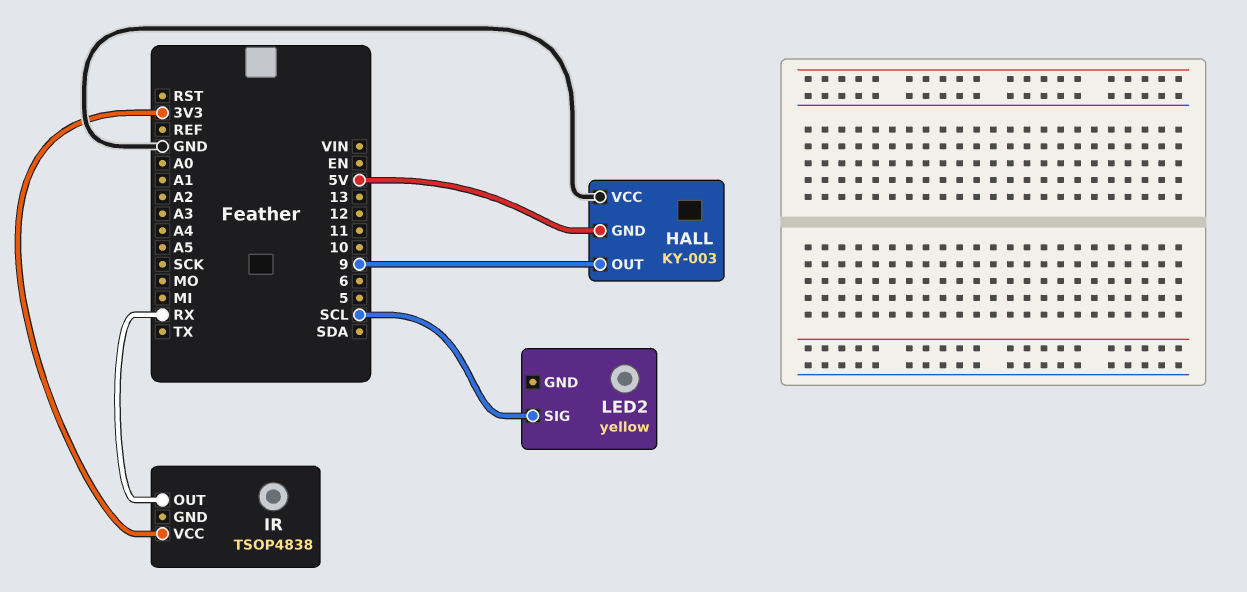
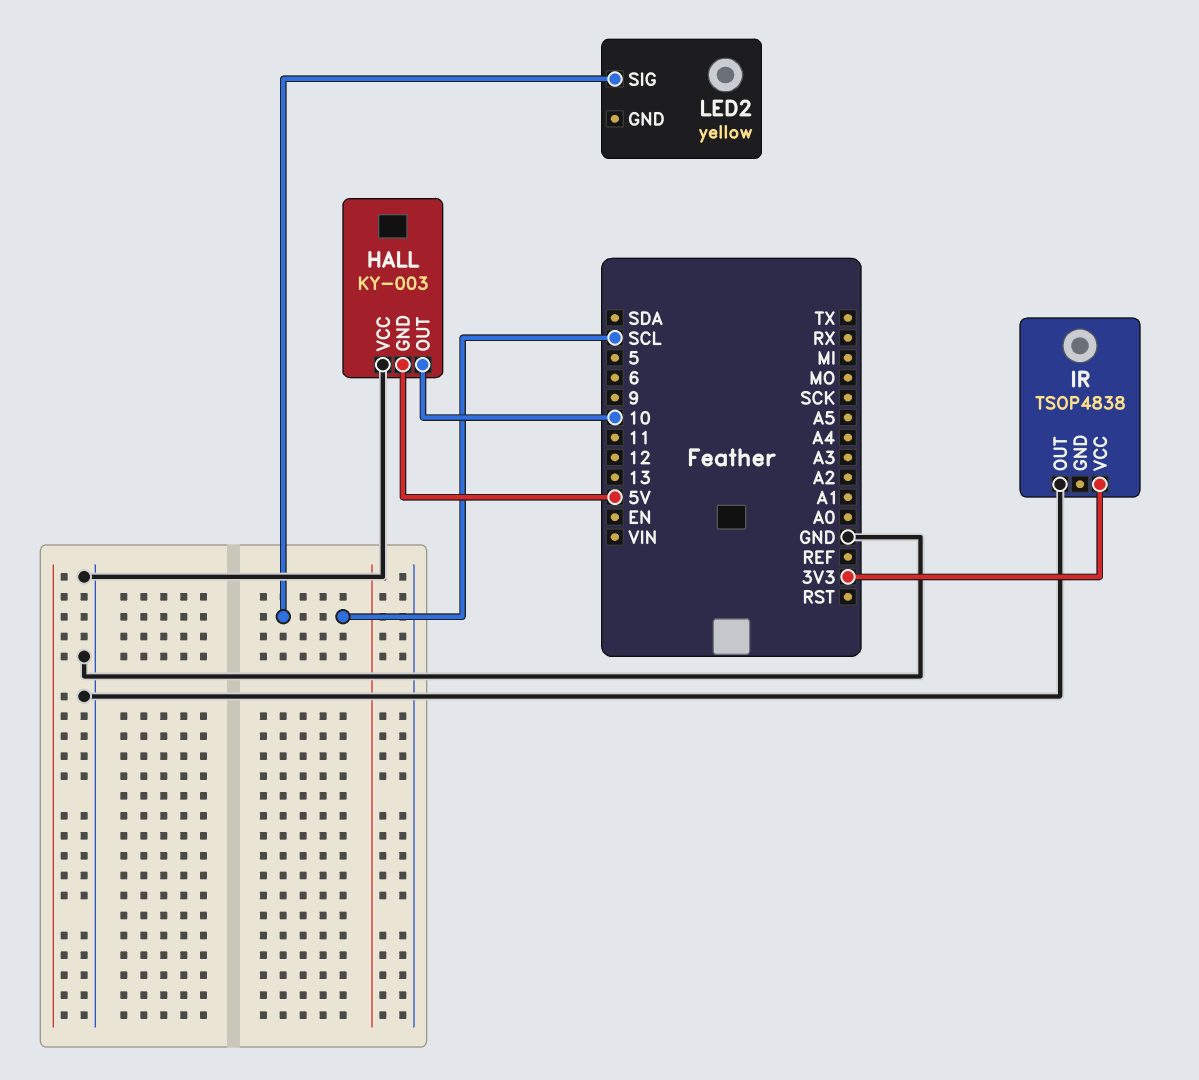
HALL pin OUT: 9 -> 10
IR pin OUT: RX -> GND

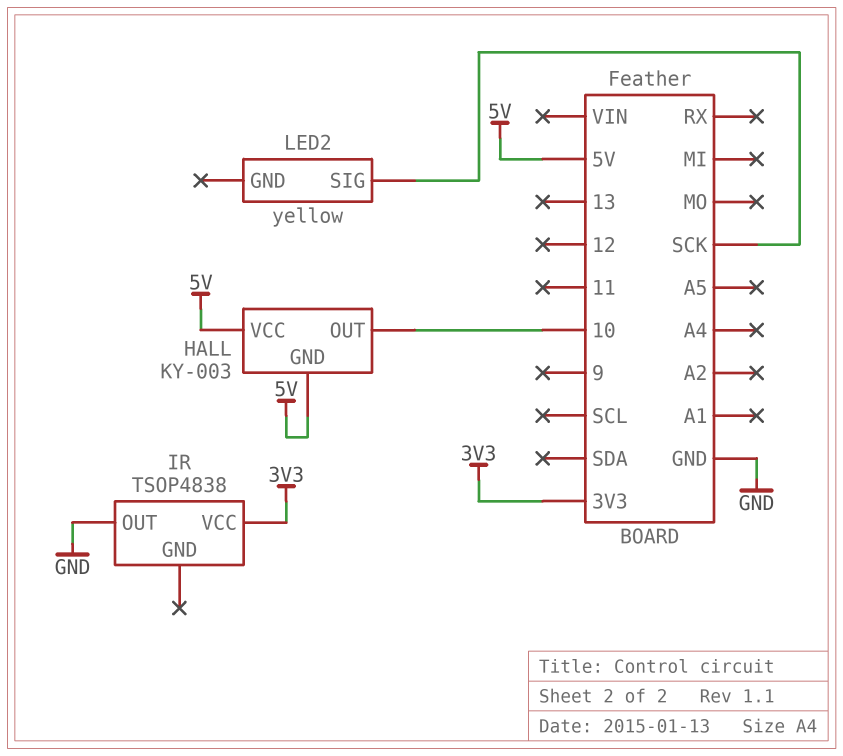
HALL pin VCC: GND -> 5V
LED2 pin SIG: SCL -> SCK

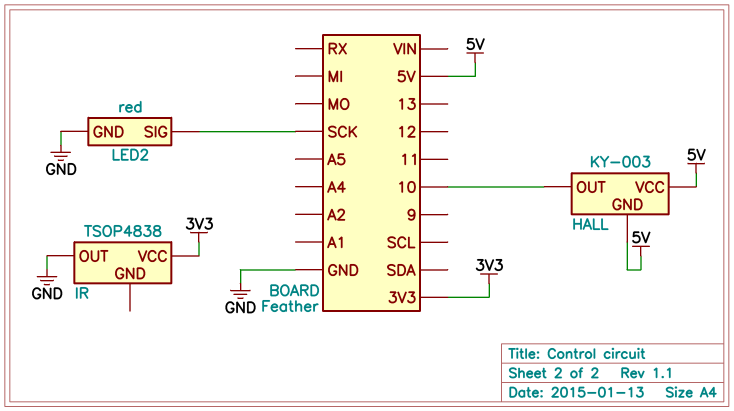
LED2: yellow -> red
LED2 pin GND: none -> GND

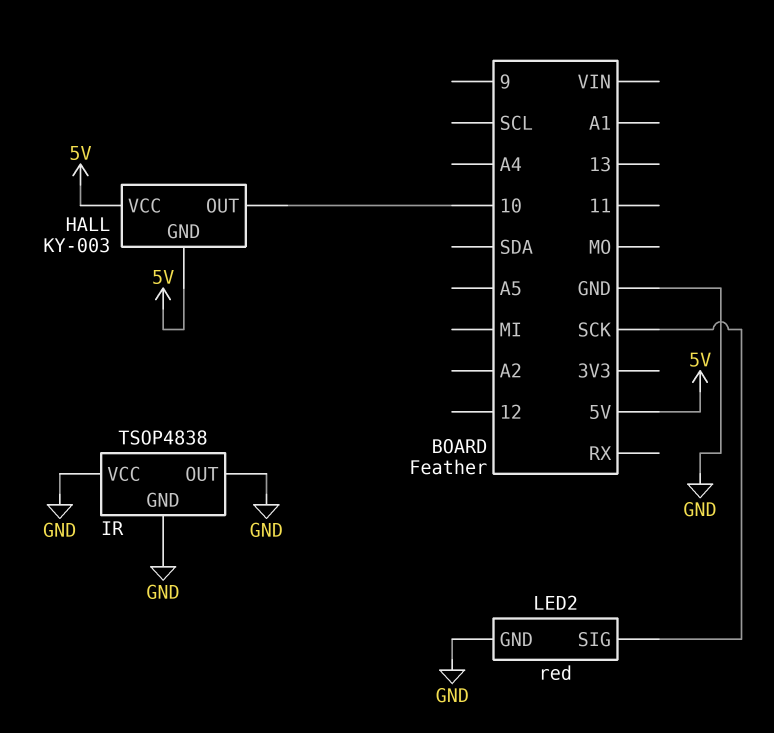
IR pin GND: none -> GND
IR pin VCC: 3V3 -> GND

